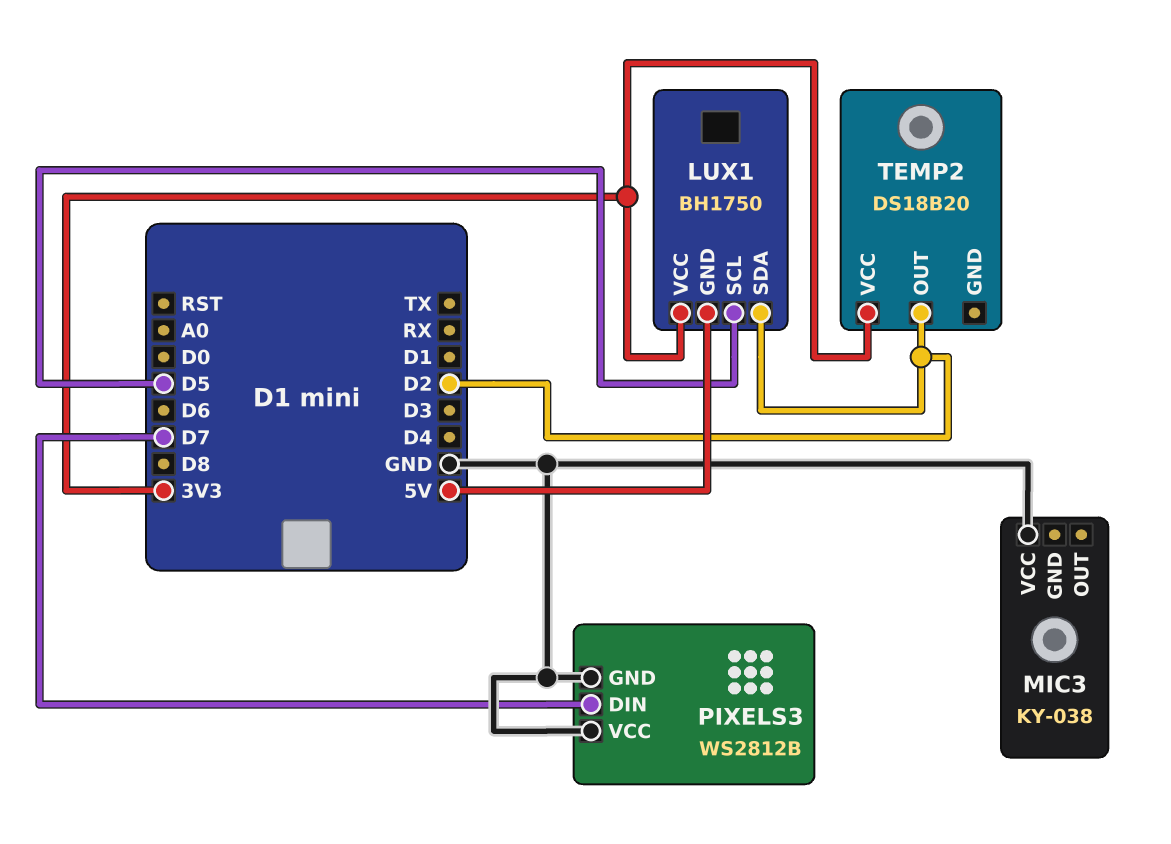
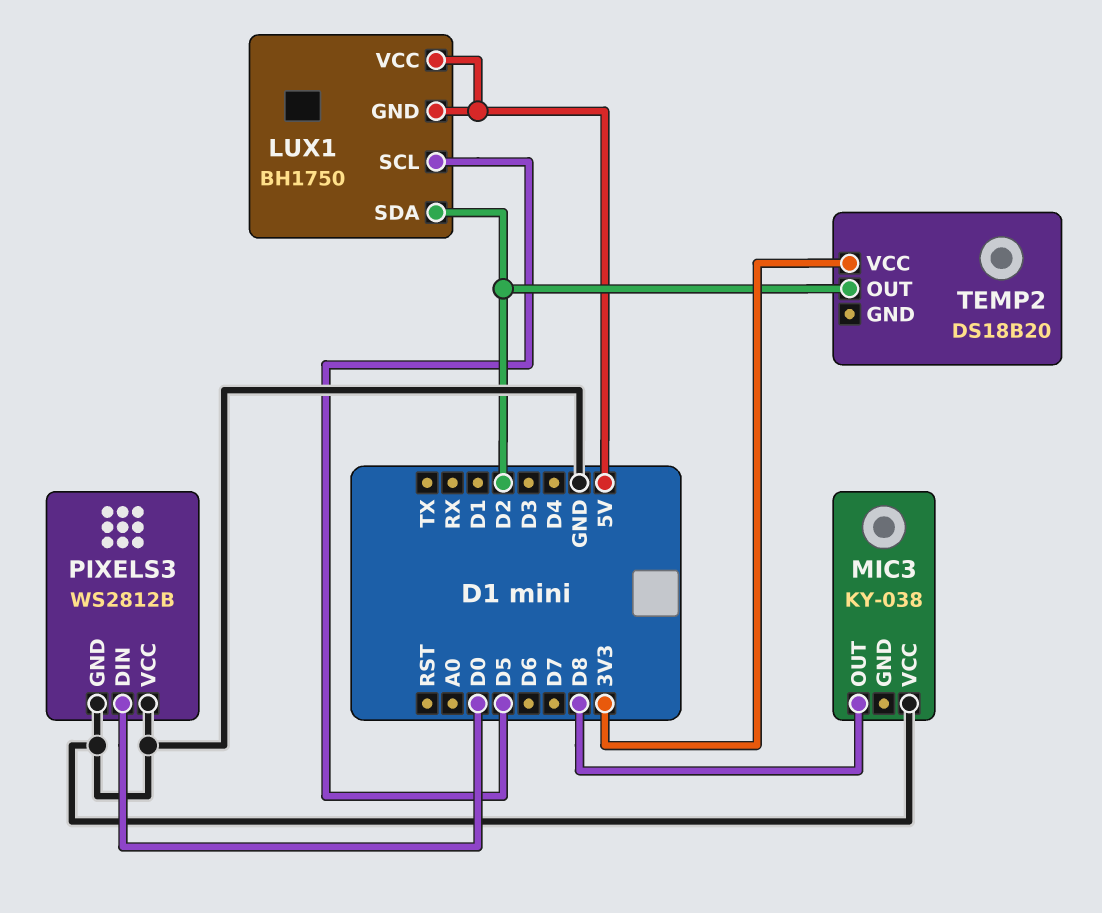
LUX1 pin VCC: 3V3 -> 5V
MIC3 pin OUT: none -> D8
PIXELS3 pin DIN: D7 -> D0

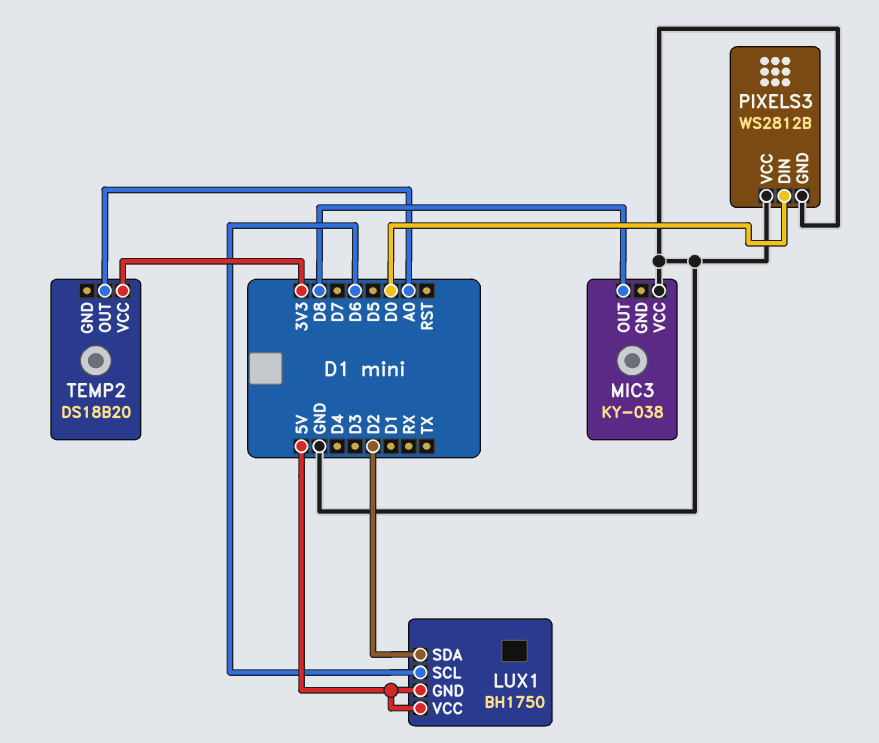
LUX1 pin SCL: D5 -> D6
TEMP2 pin OUT: D2 -> A0

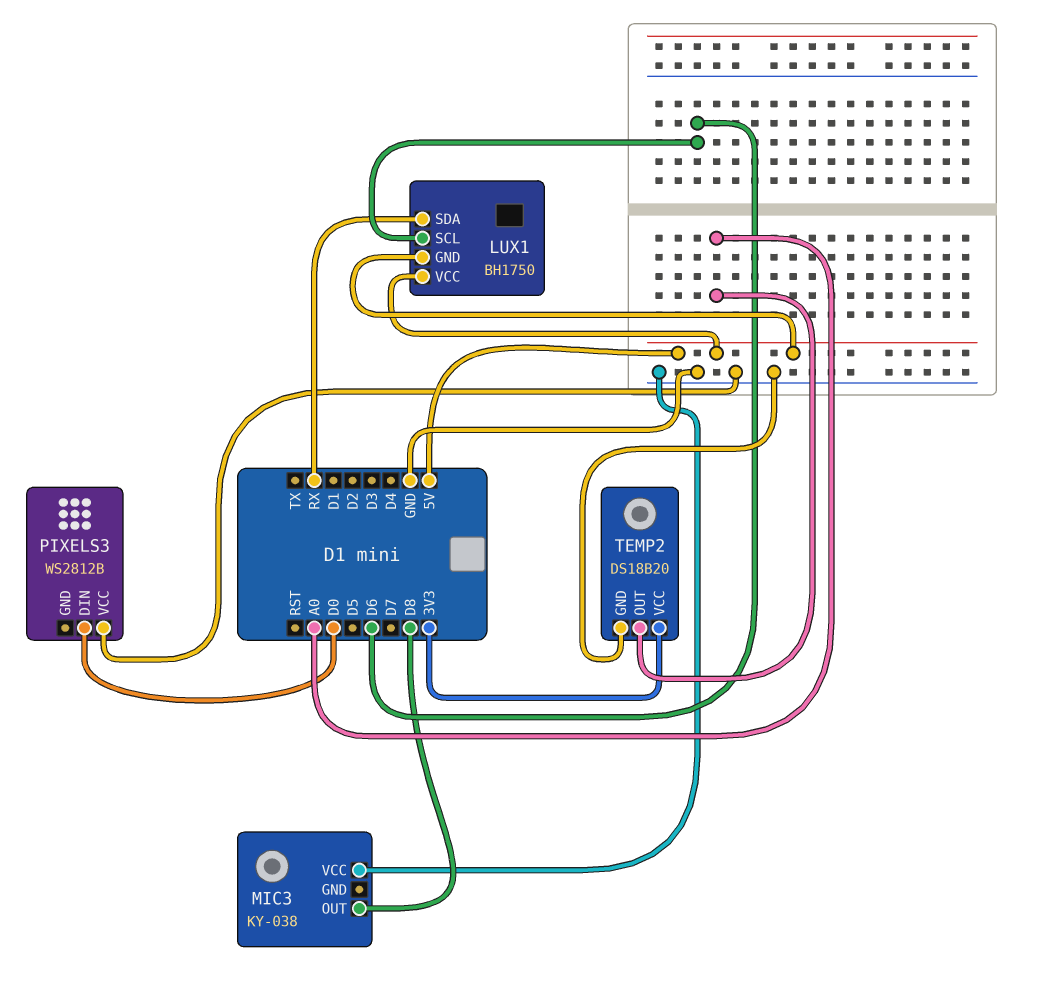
LUX1 pin SDA: D2 -> RX
PIXELS3 pin GND: GND -> none
TEMP2 pin GND: none -> GND

